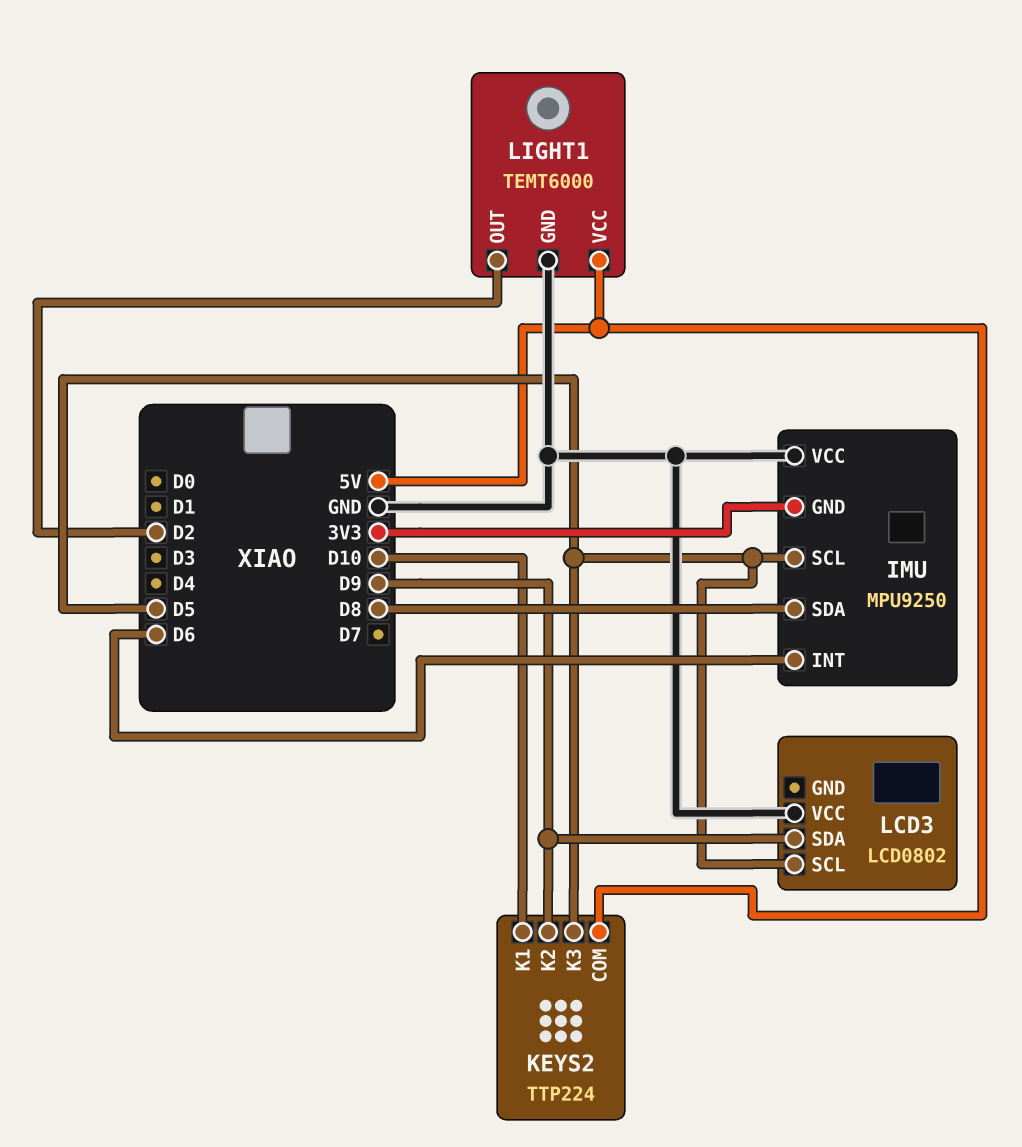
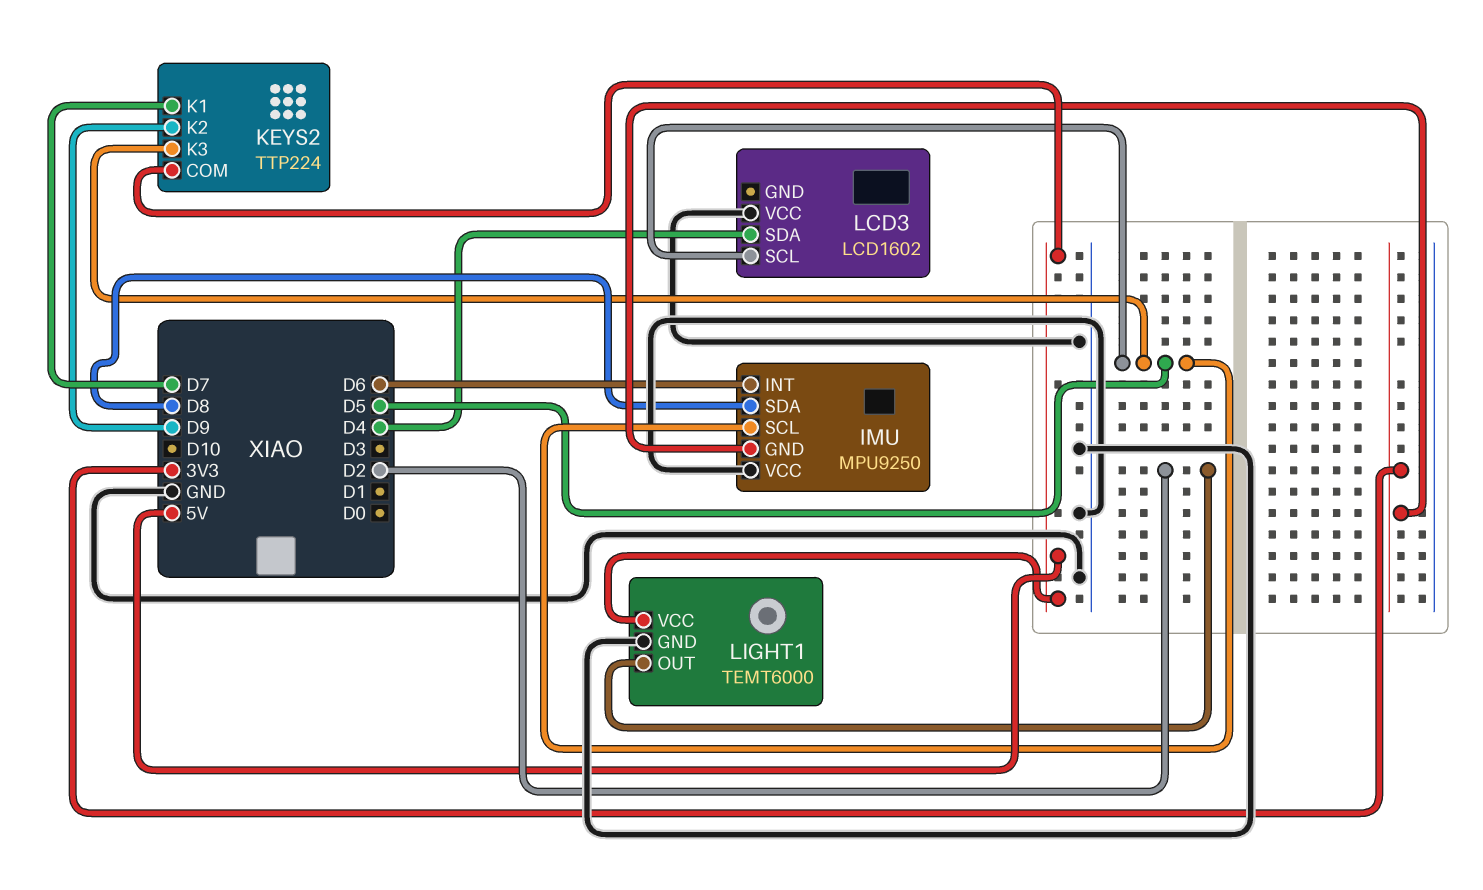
KEYS2 pin K1: D10 -> D7
LCD3: LCD0802 -> LCD1602
LCD3 pin SDA: D9 -> D4

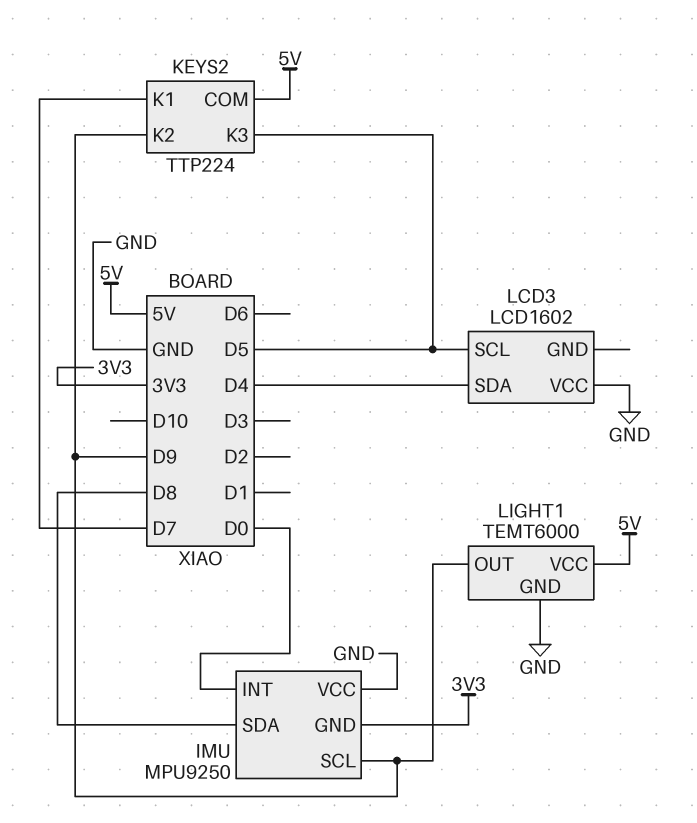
IMU pin INT: D6 -> D0
IMU pin SCL: D5 -> D9
LIGHT1 pin OUT: D2 -> D9

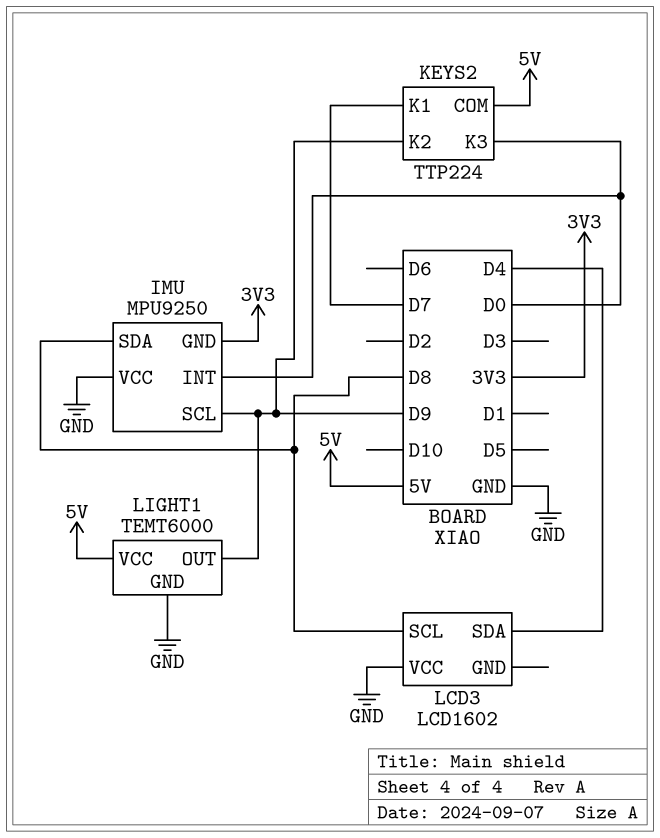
KEYS2 pin K3: D5 -> D0
LCD3 pin SCL: D5 -> D8

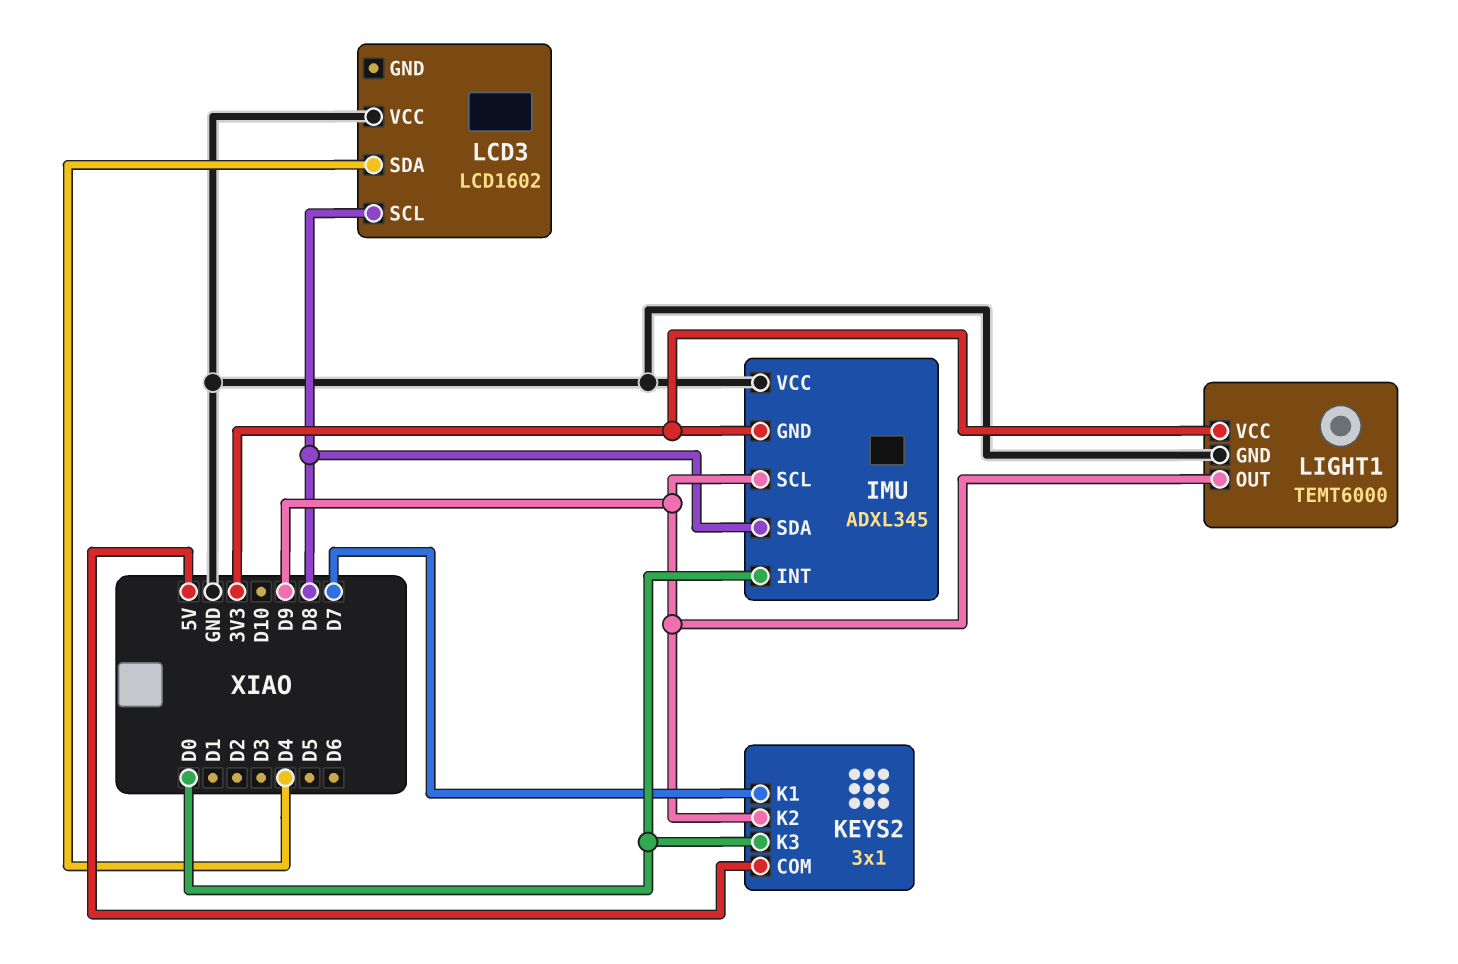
IMU: MPU9250 -> ADXL345
KEYS2: TTP224 -> 3x1
LIGHT1 pin VCC: 5V -> 3V3

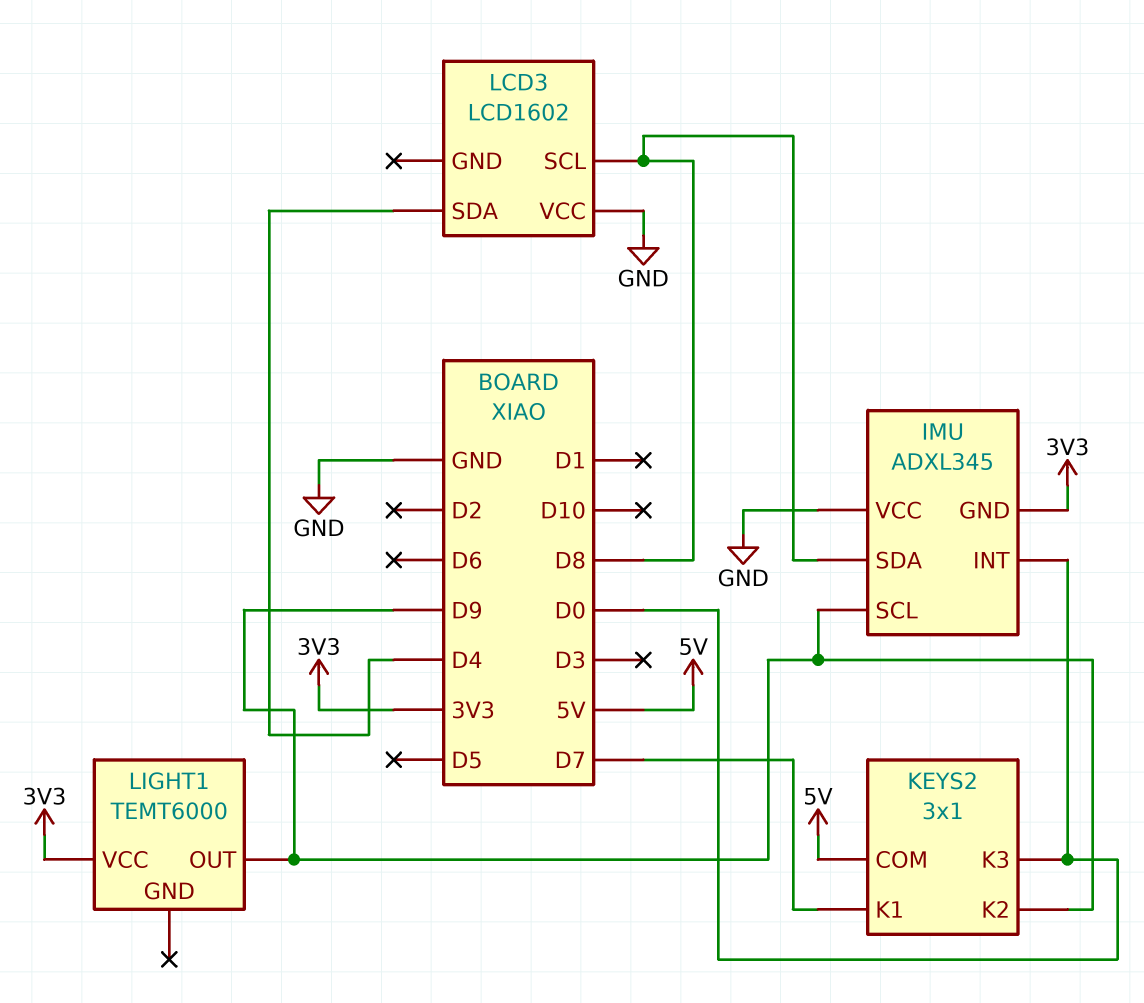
LIGHT1 pin GND: GND -> none

